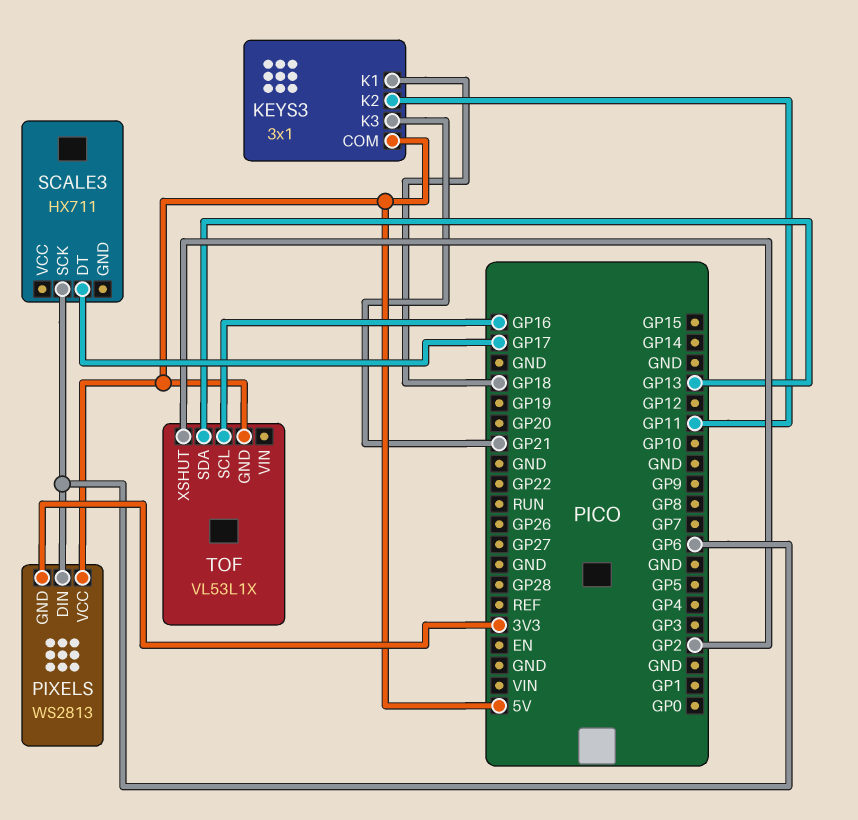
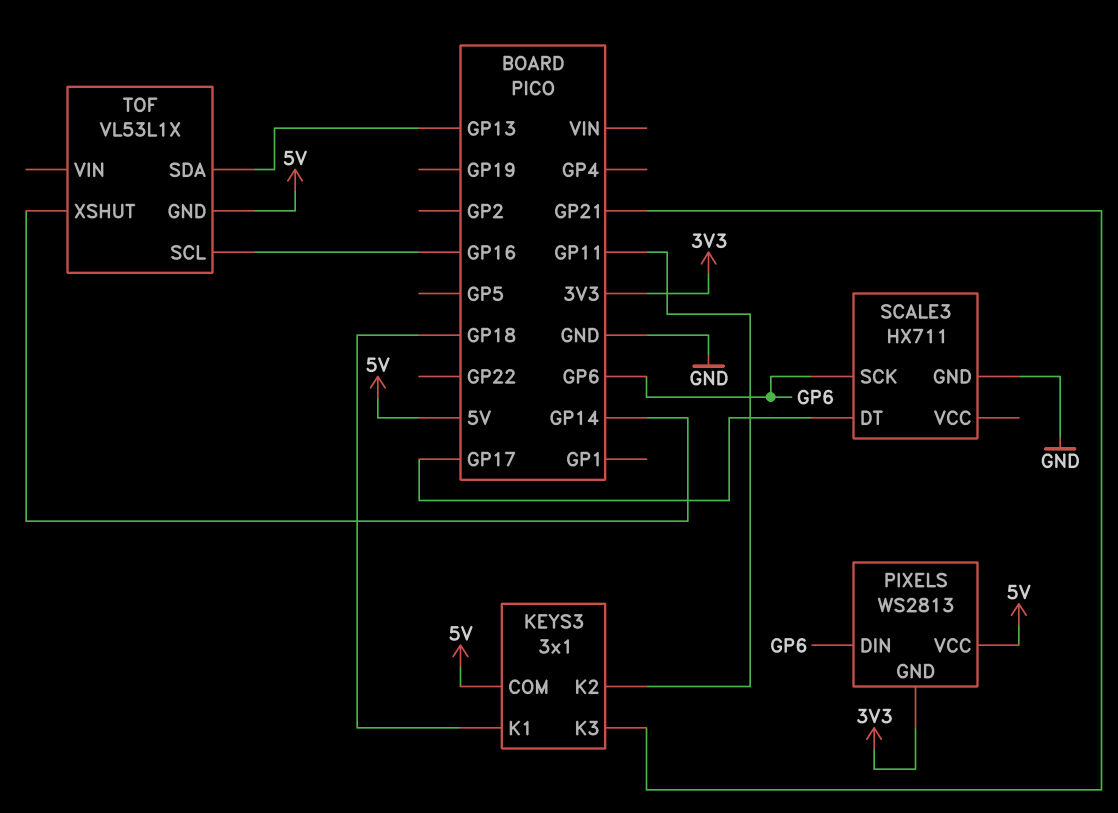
SCALE3 pin GND: none -> GND
TOF pin XSHUT: GP2 -> GP14

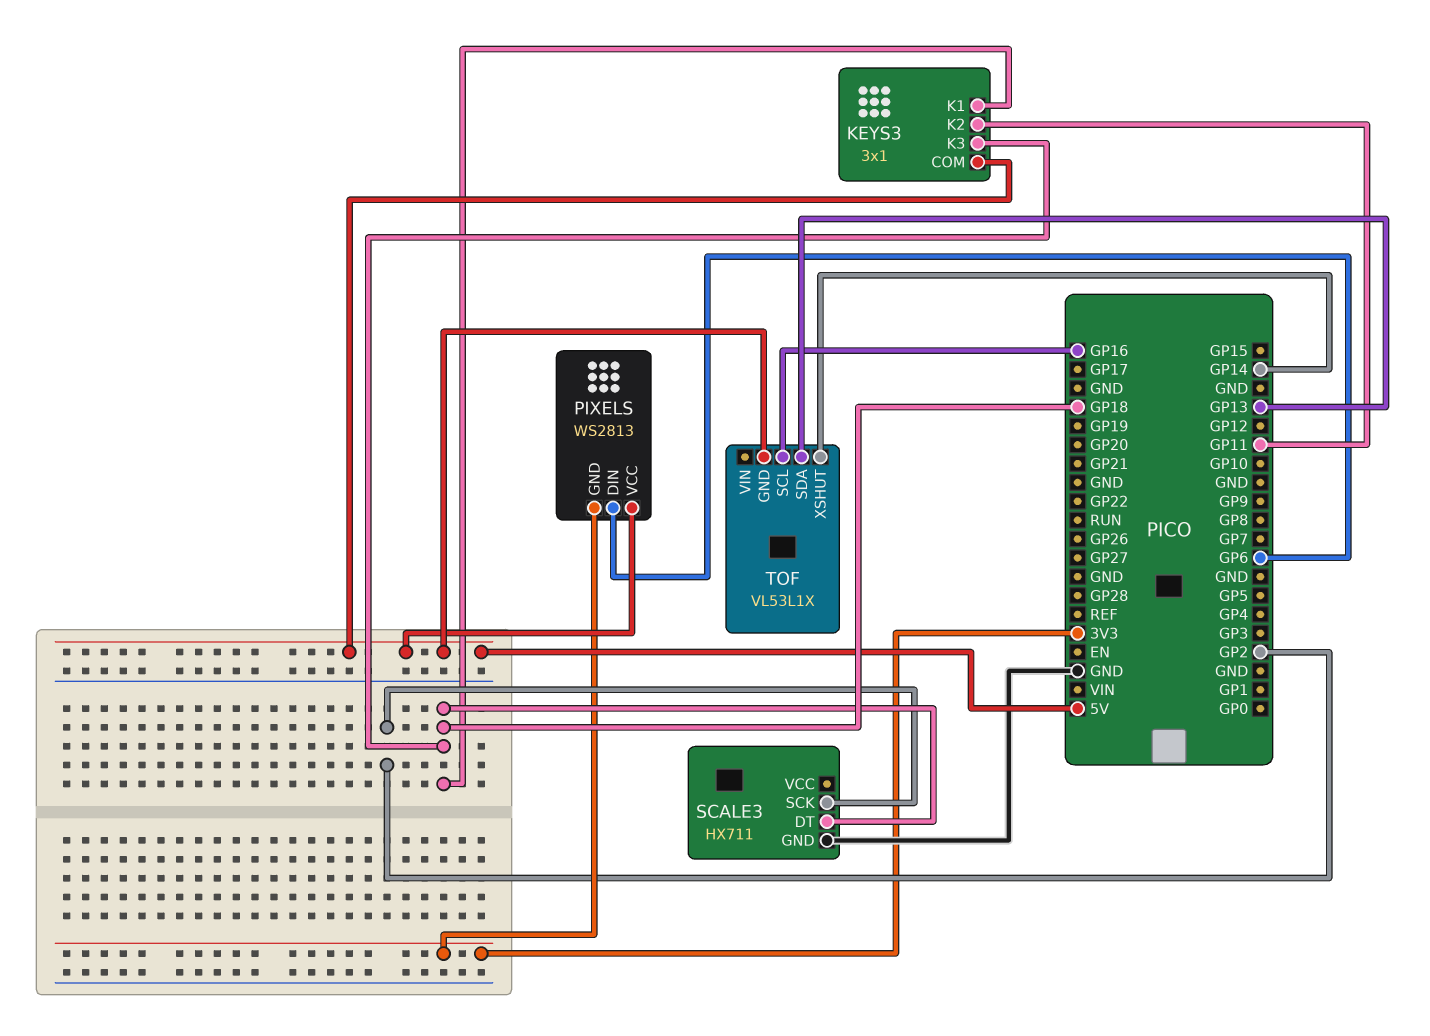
KEYS3 pin K3: GP21 -> GP18
SCALE3 pin DT: GP17 -> GP18
SCALE3 pin SCK: GP6 -> GP2

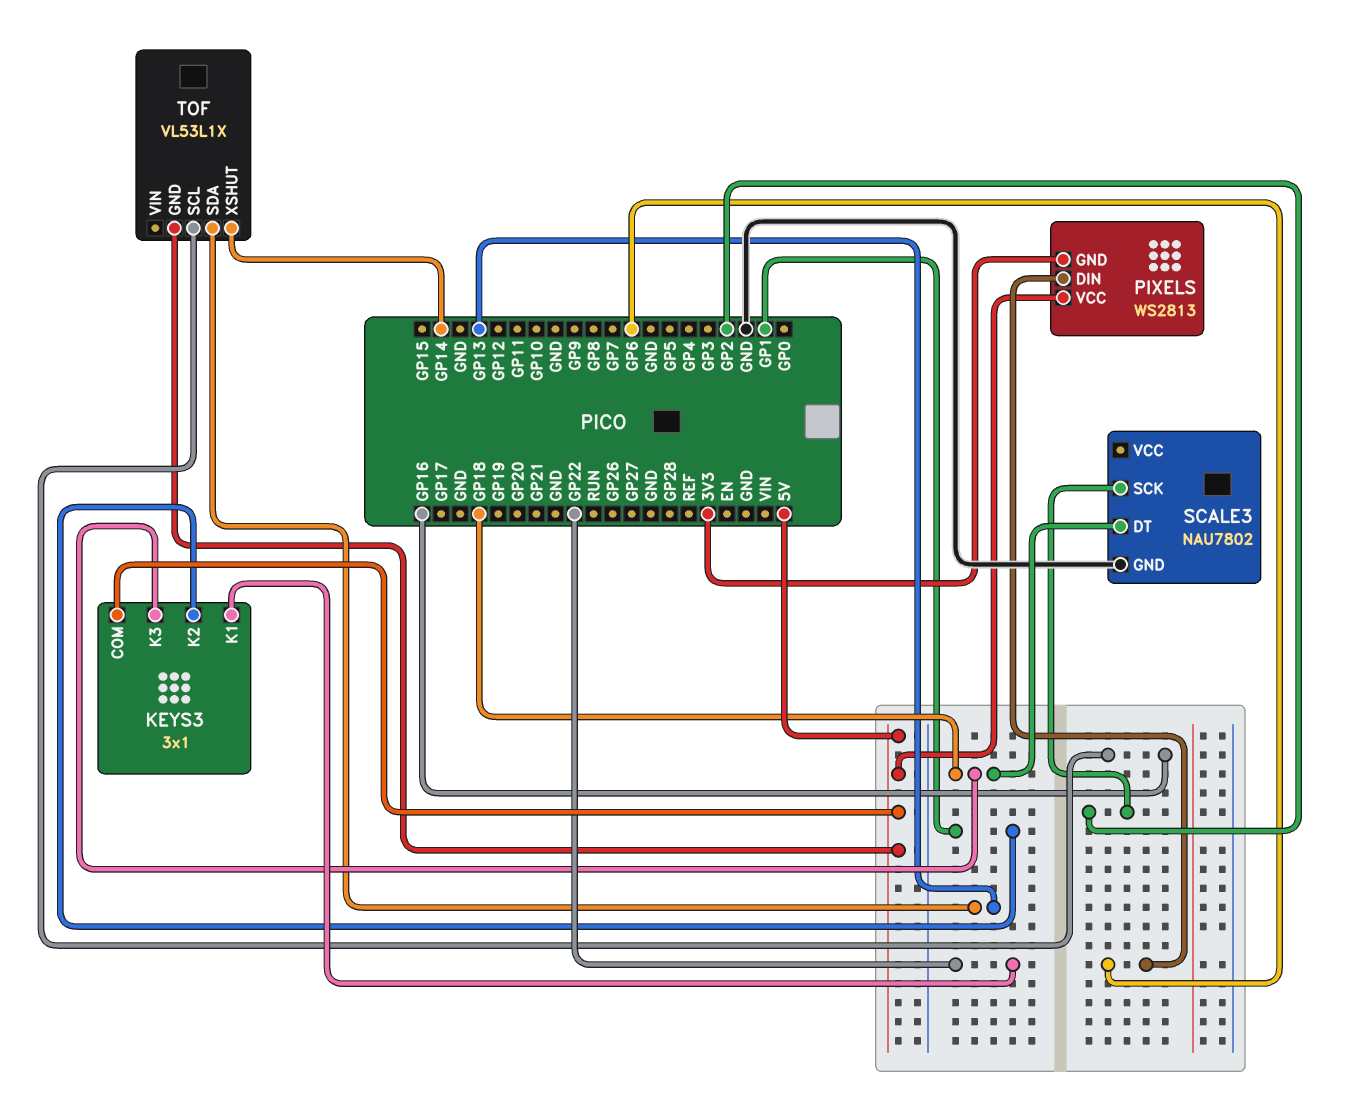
KEYS3 pin K1: GP18 -> GP22
KEYS3 pin K2: GP11 -> GP1
SCALE3: HX711 -> NAU7802

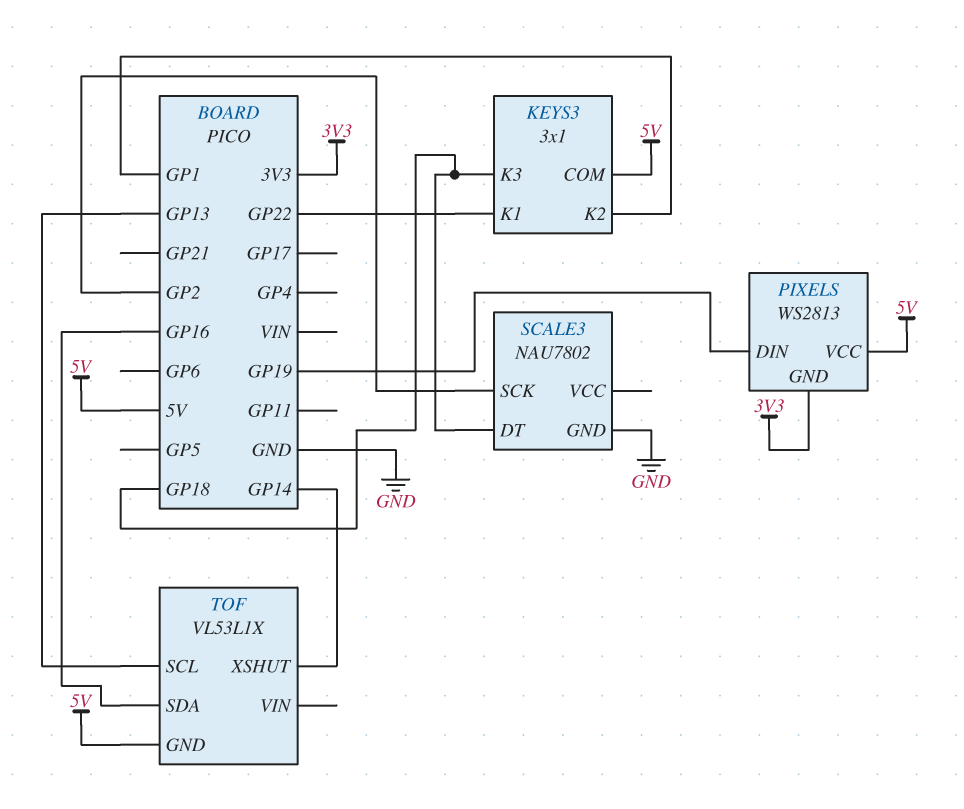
PIXELS pin DIN: GP6 -> GP19
TOF pin SCL: GP16 -> GP13
TOF pin SDA: GP13 -> GP16

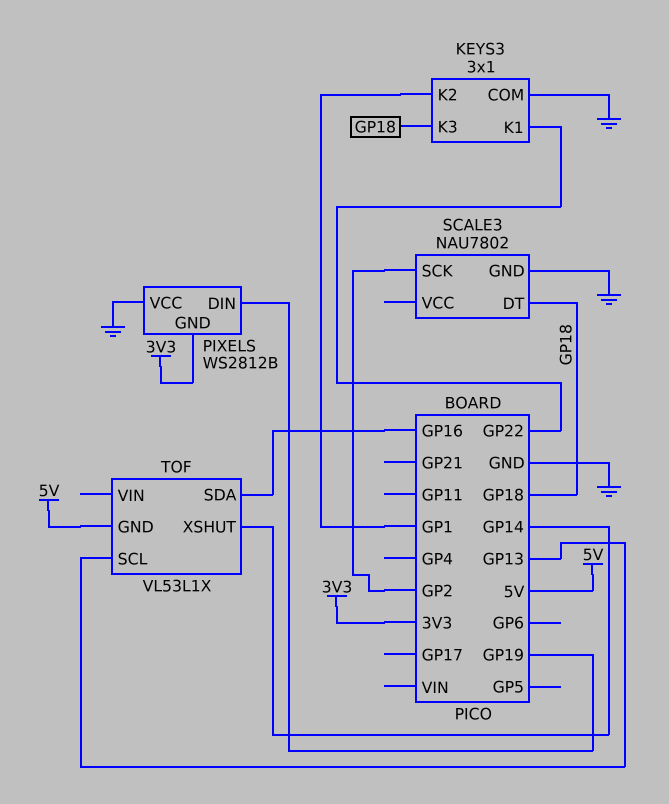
KEYS3 pin COM: 5V -> GND
PIXELS: WS2813 -> WS2812B
PIXELS pin VCC: 5V -> GND

